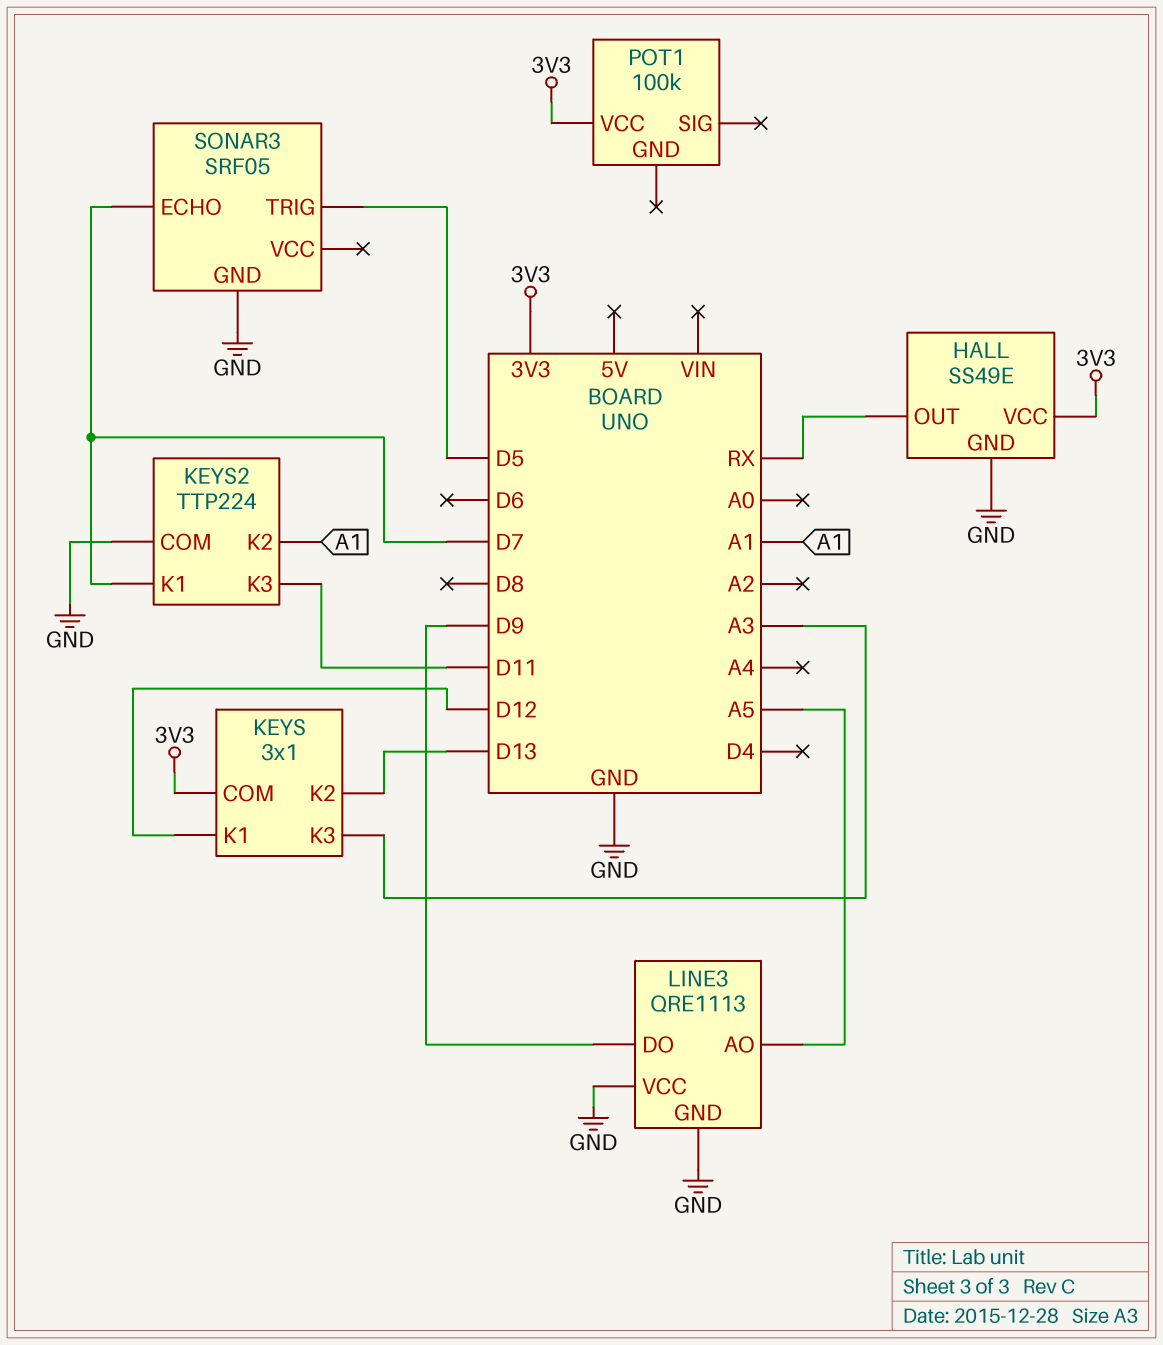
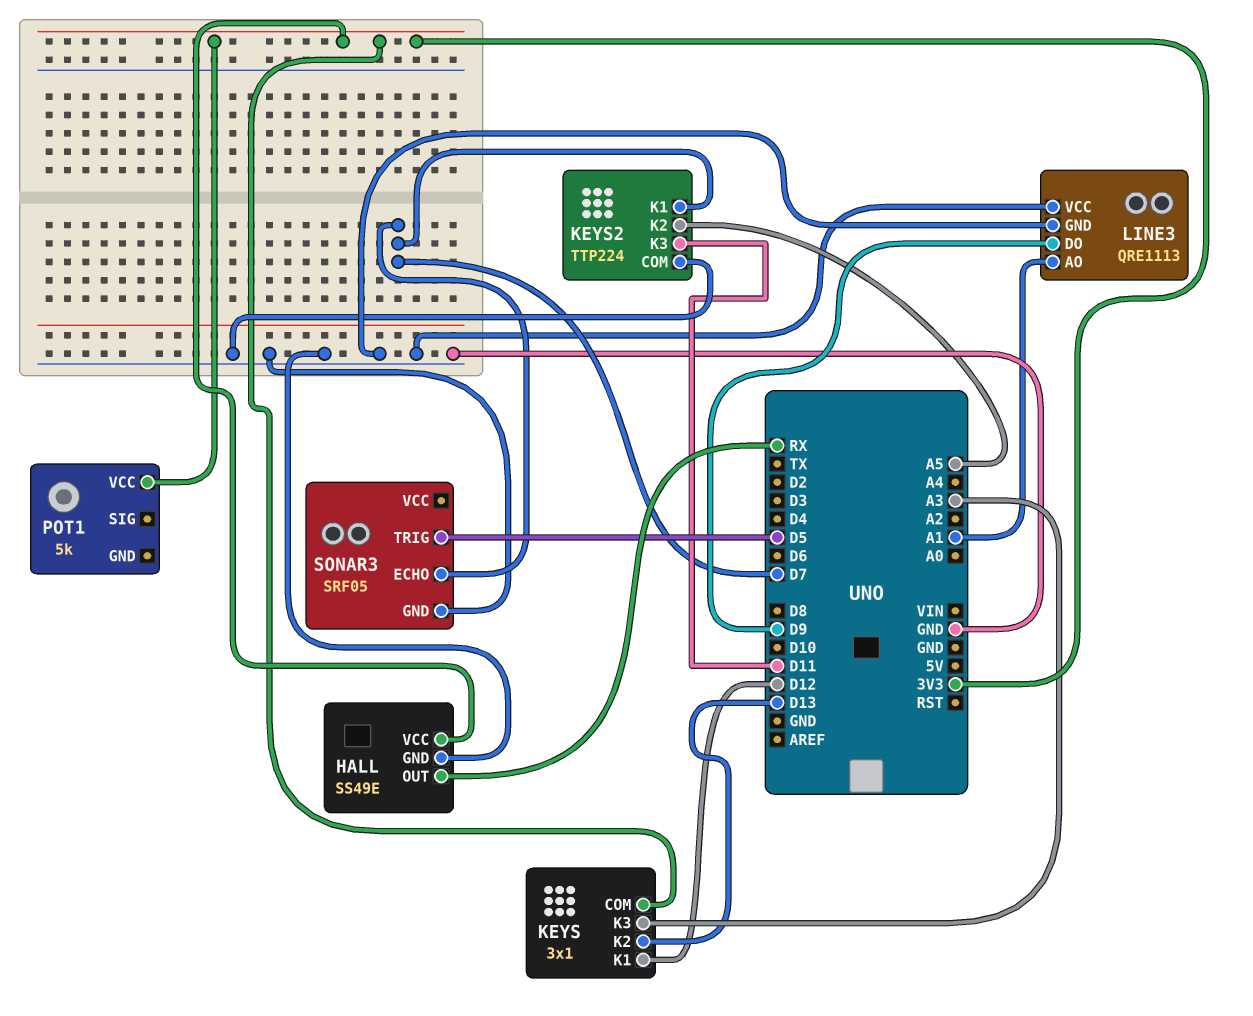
KEYS2 pin K2: A1 -> A5
LINE3 pin AO: A5 -> A1
POT1: 100k -> 5k

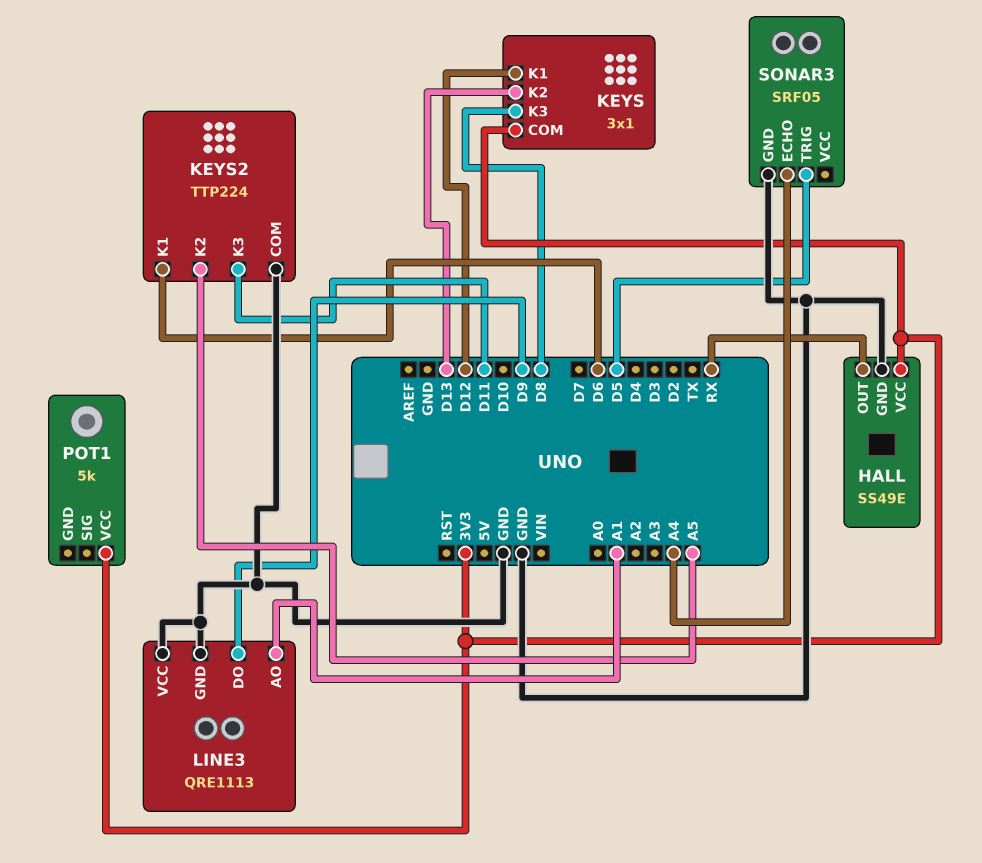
KEYS pin K3: A3 -> D8
KEYS2 pin K1: D7 -> D6
SONAR3 pin ECHO: D7 -> A4

